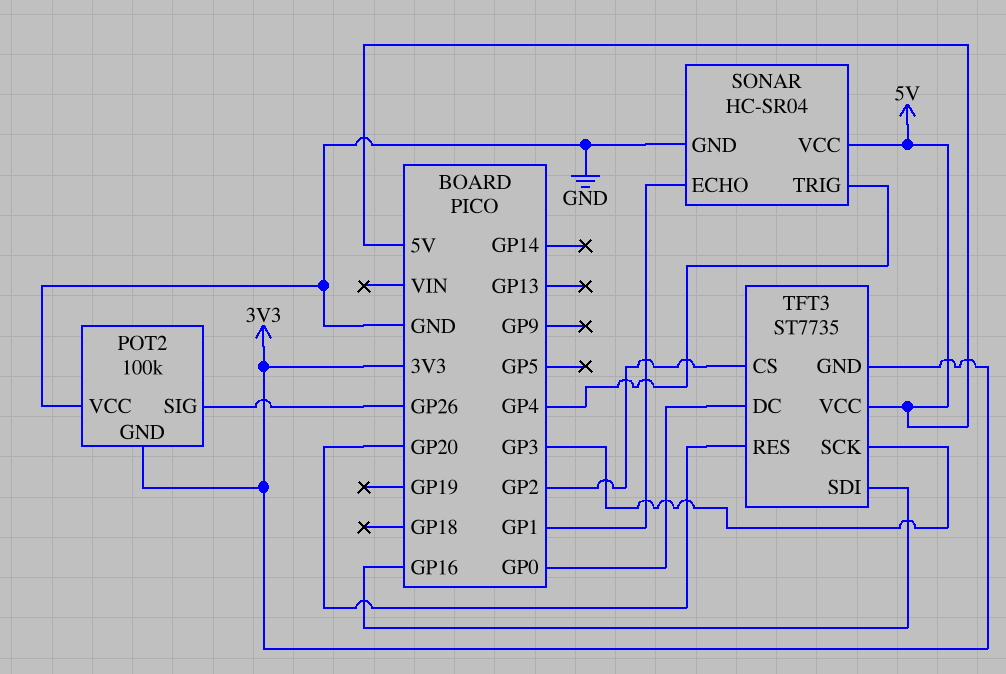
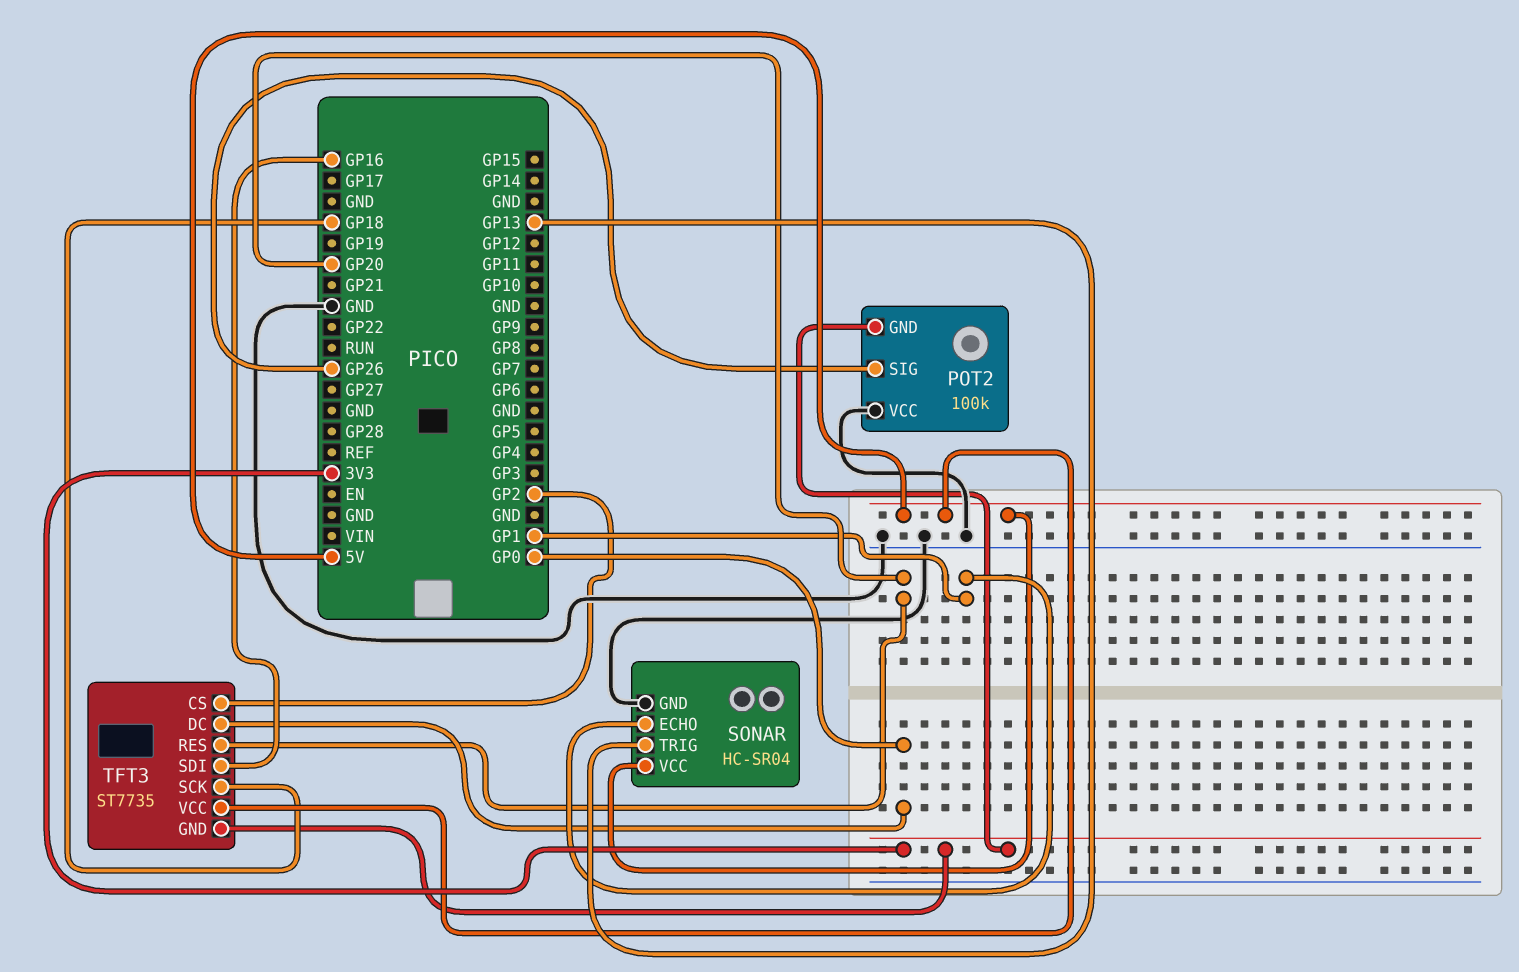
SONAR pin TRIG: GP4 -> GP13
TFT3 pin SCK: GP3 -> GP18

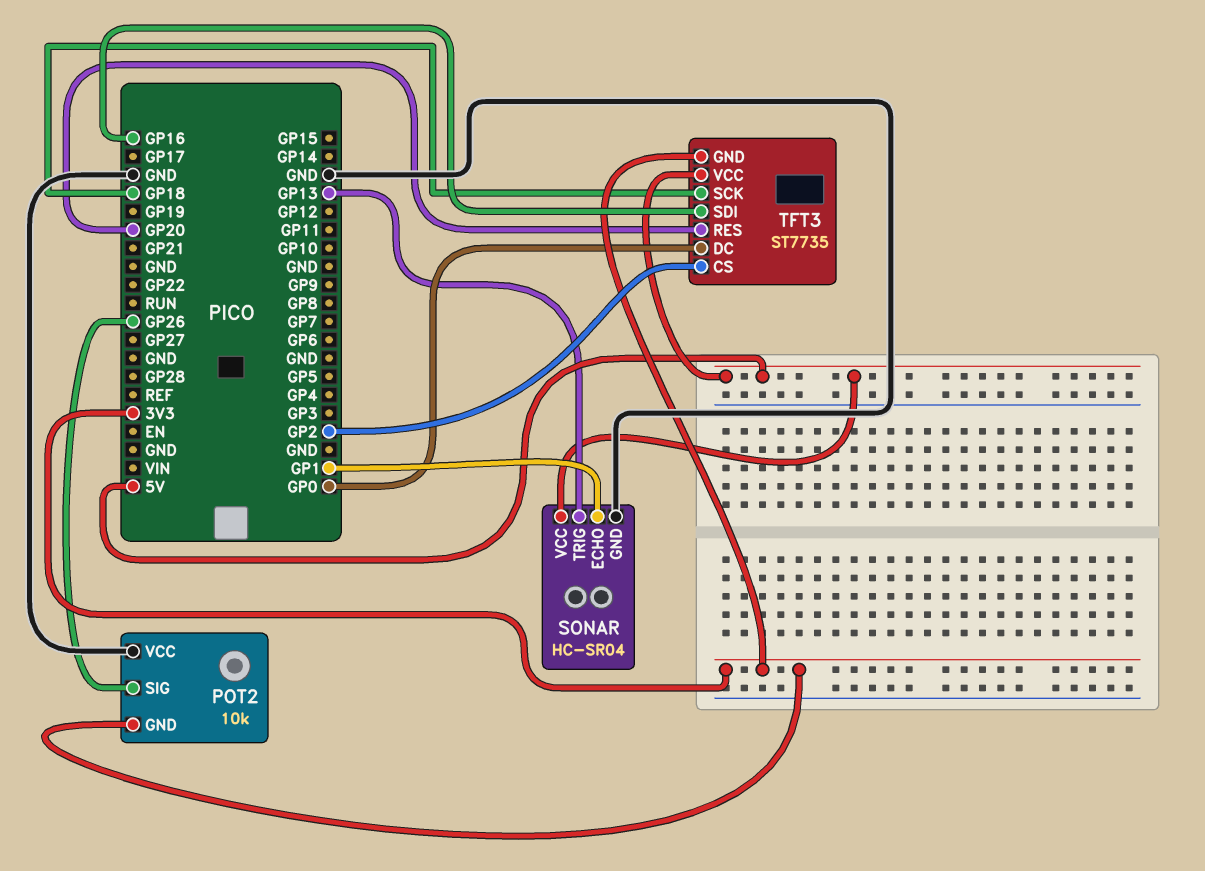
POT2: 100k -> 10k

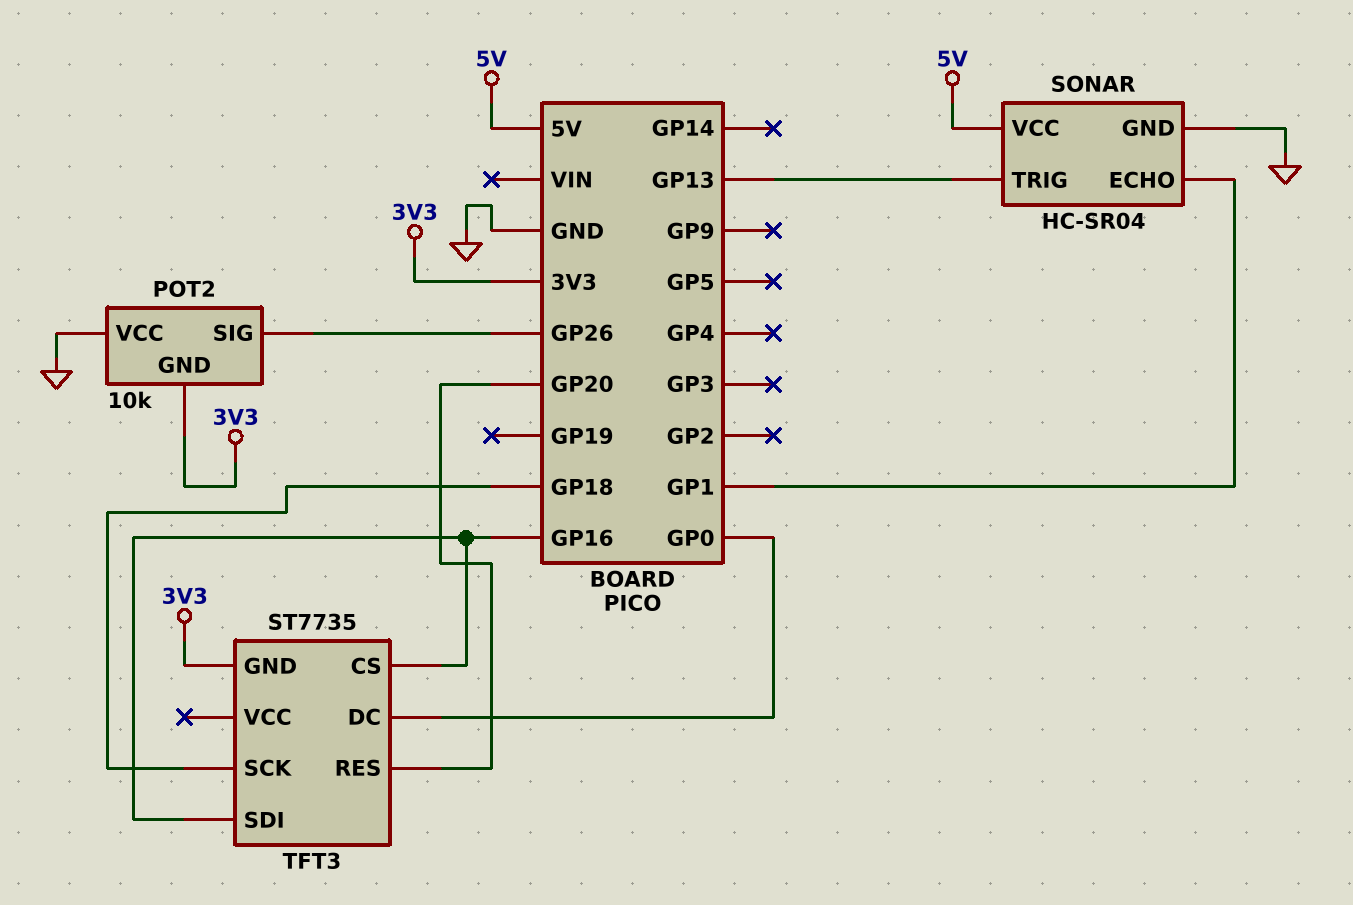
TFT3 pin CS: GP2 -> GP16
TFT3 pin VCC: 5V -> none

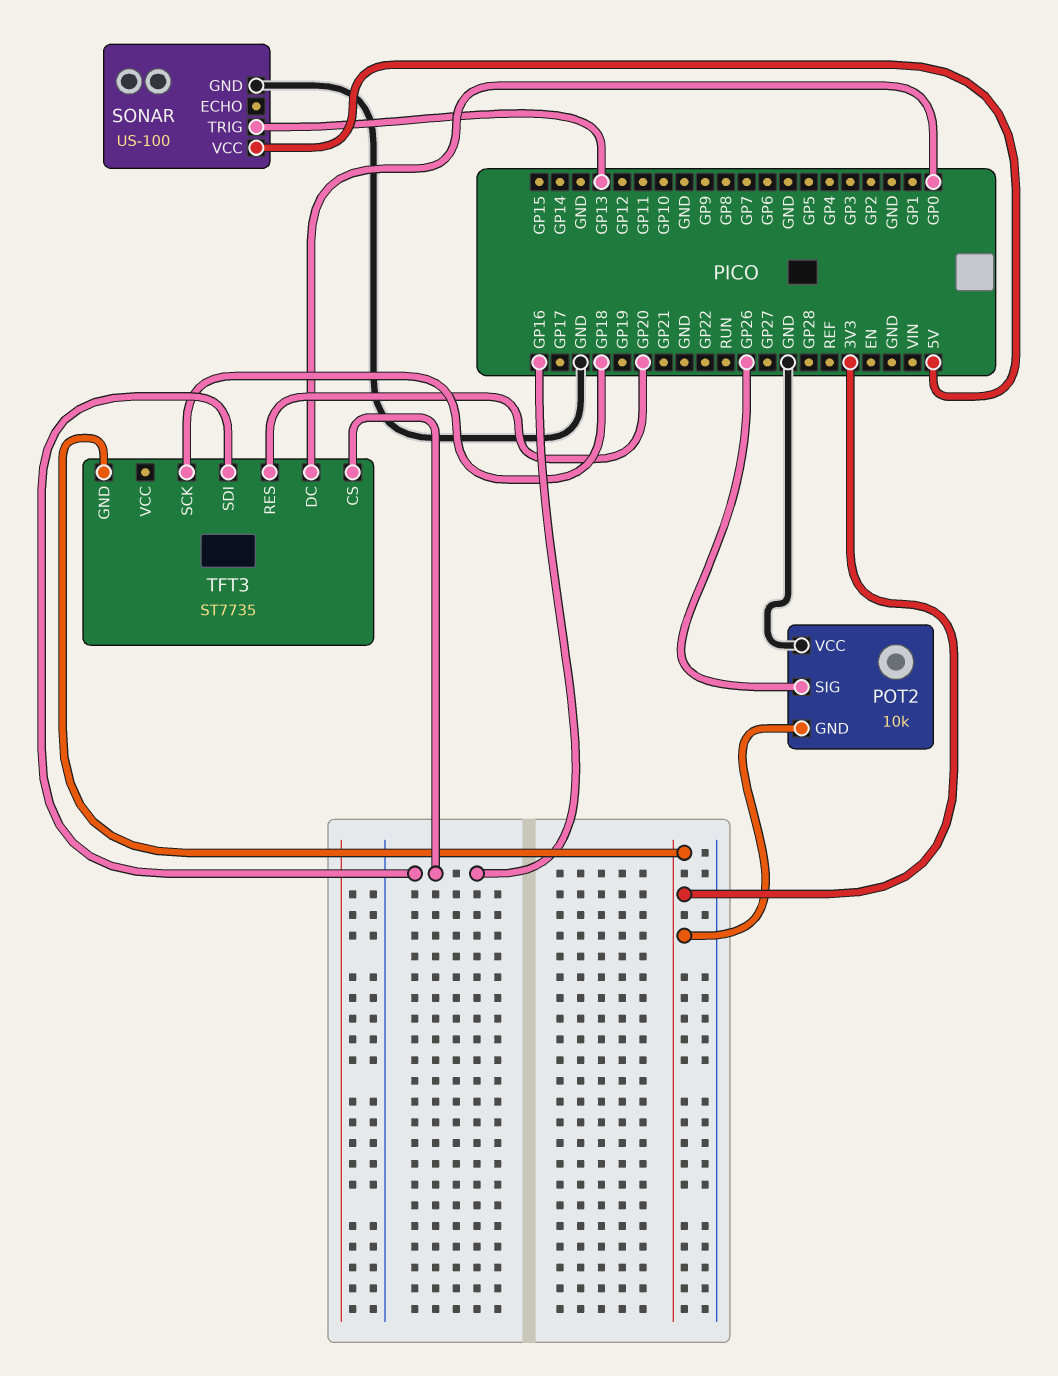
SONAR: HC-SR04 -> US-100
SONAR pin ECHO: GP1 -> none

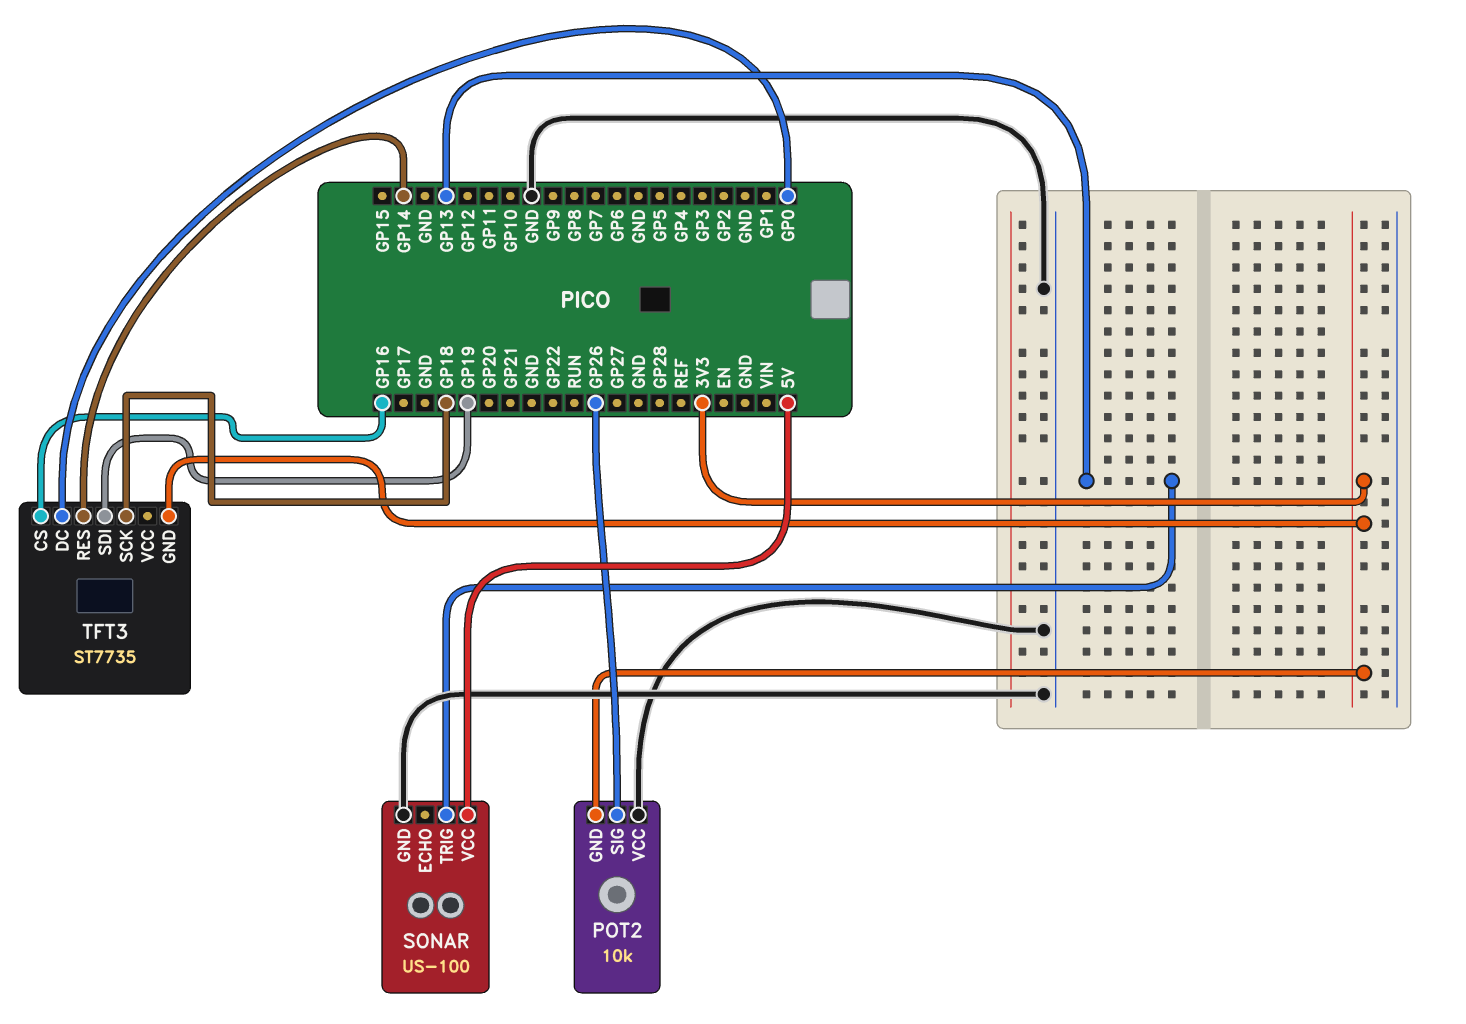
TFT3 pin RES: GP20 -> GP14
TFT3 pin SDI: GP16 -> GP19

